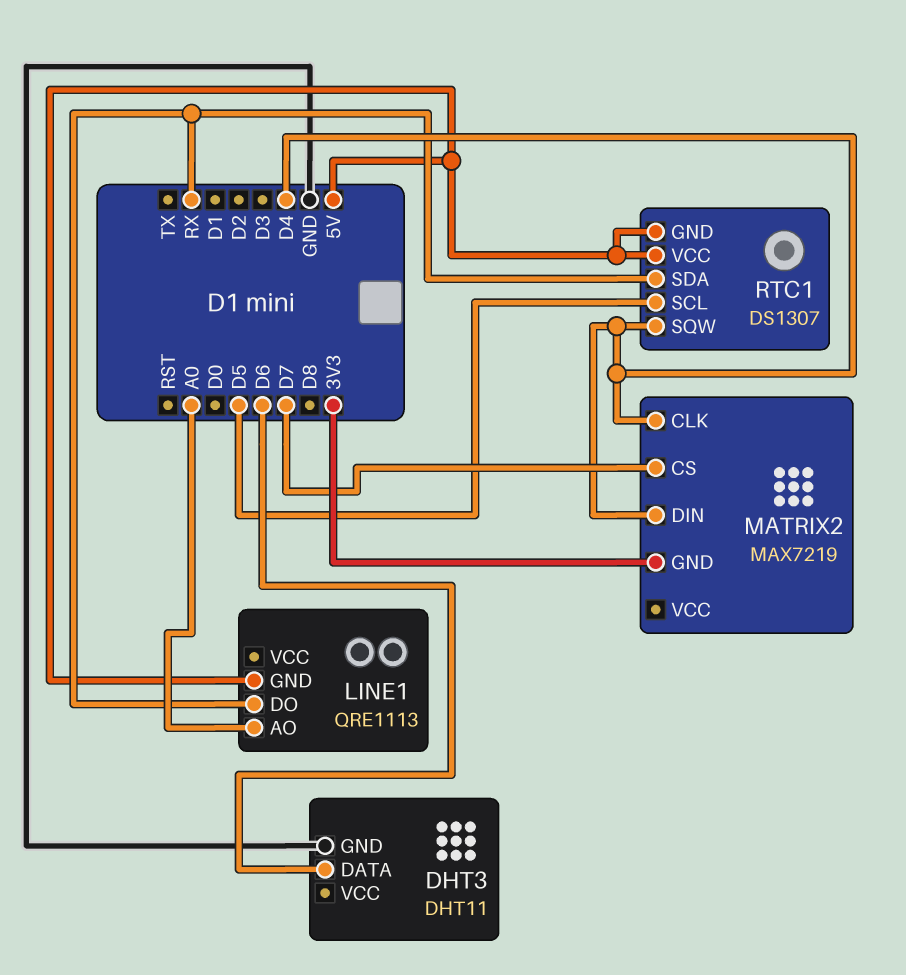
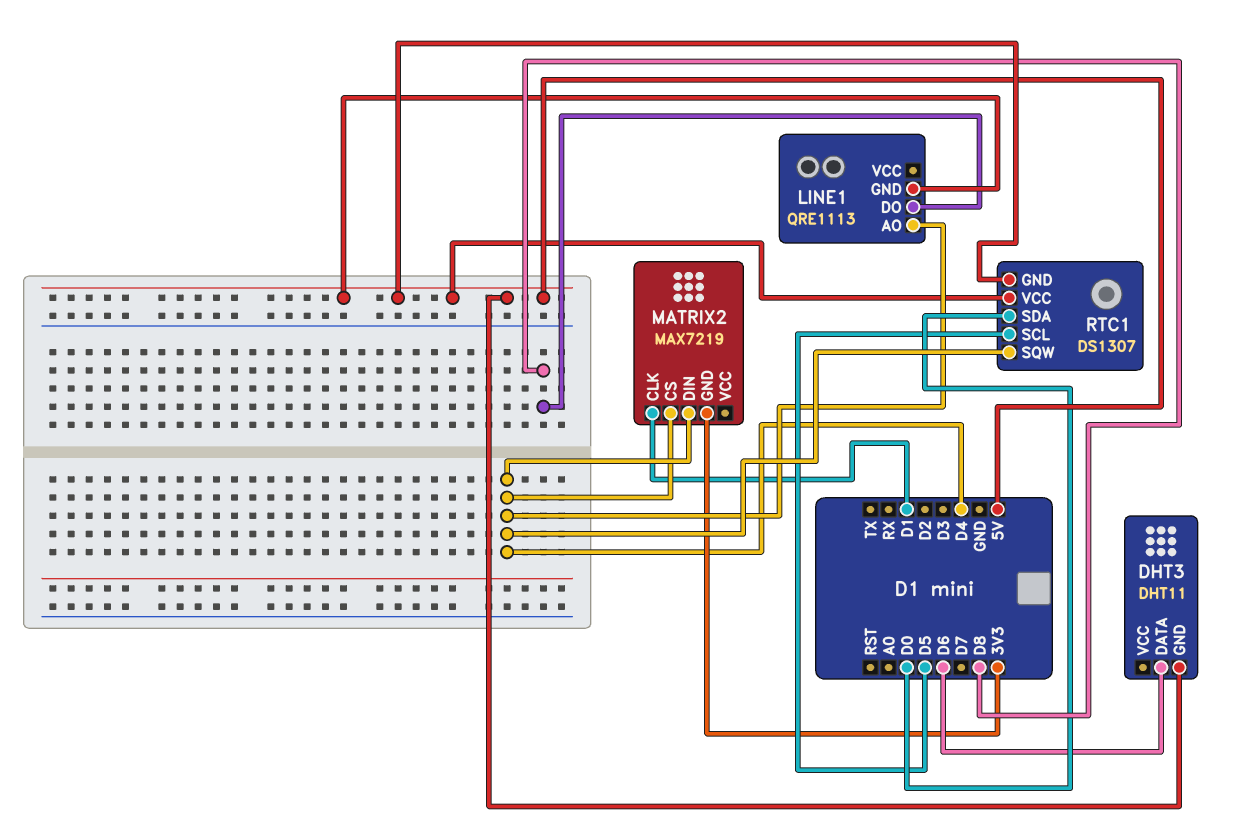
DHT3 pin GND: GND -> 5V
LINE1 pin AO: A0 -> D4
LINE1 pin DO: RX -> D8
MATRIX2 pin CLK: D4 -> D1
MATRIX2 pin CS: D7 -> D4
RTC1 pin SDA: RX -> D0

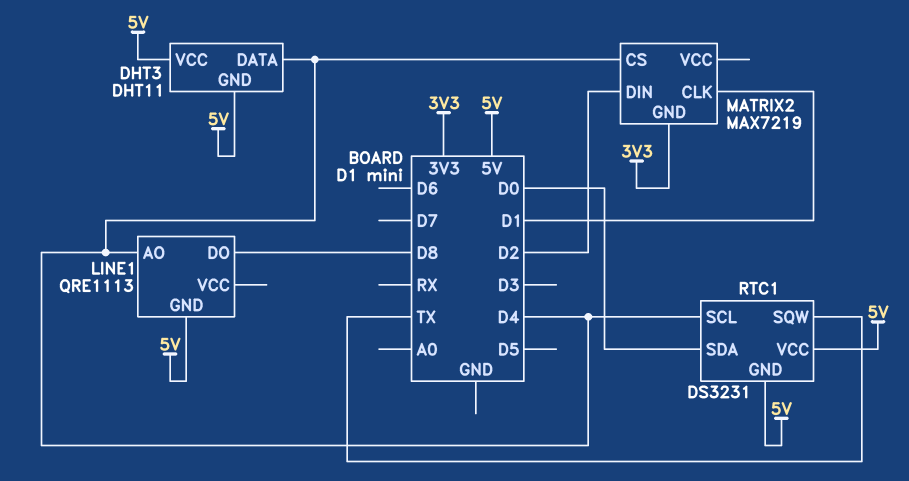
DHT3 pin DATA: D6 -> D4
DHT3 pin VCC: none -> 5V
MATRIX2 pin DIN: D4 -> D2
RTC1: DS1307 -> DS3231
RTC1 pin SCL: D5 -> D4
RTC1 pin SQW: D4 -> TX

